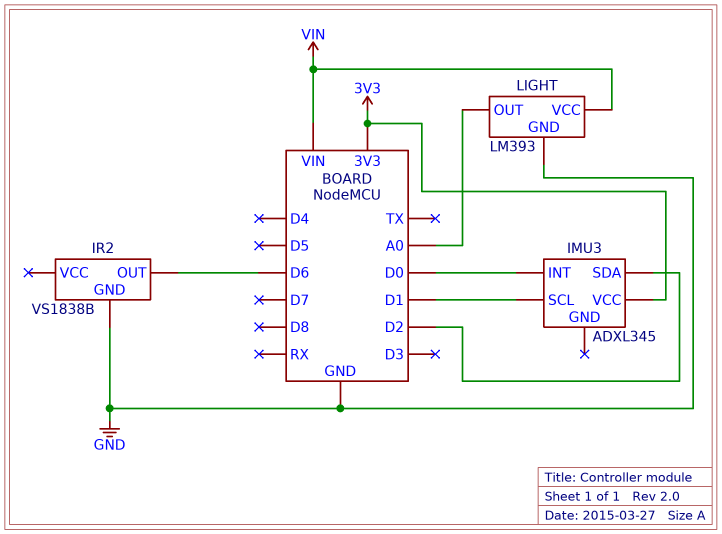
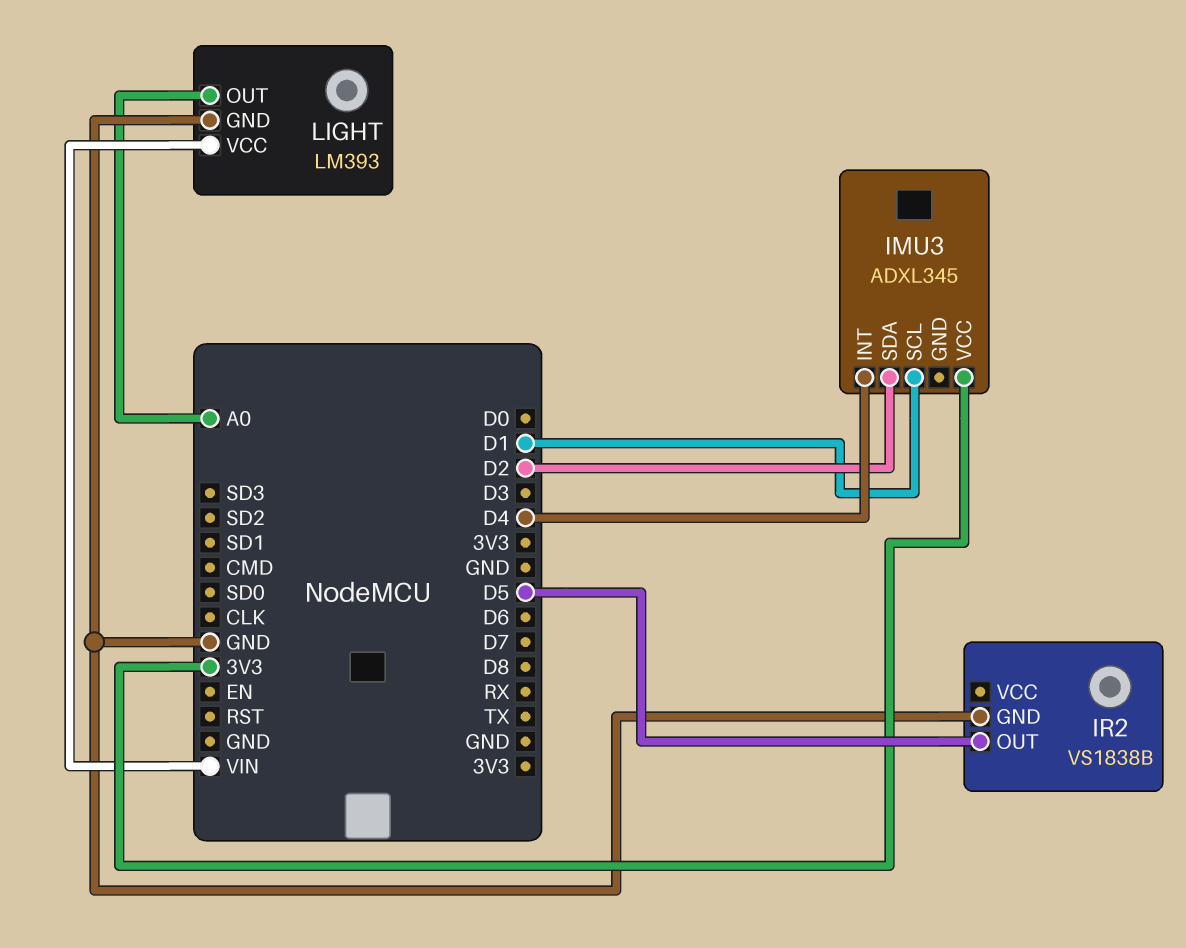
IMU3 pin INT: D0 -> D4
IR2 pin OUT: D6 -> D5

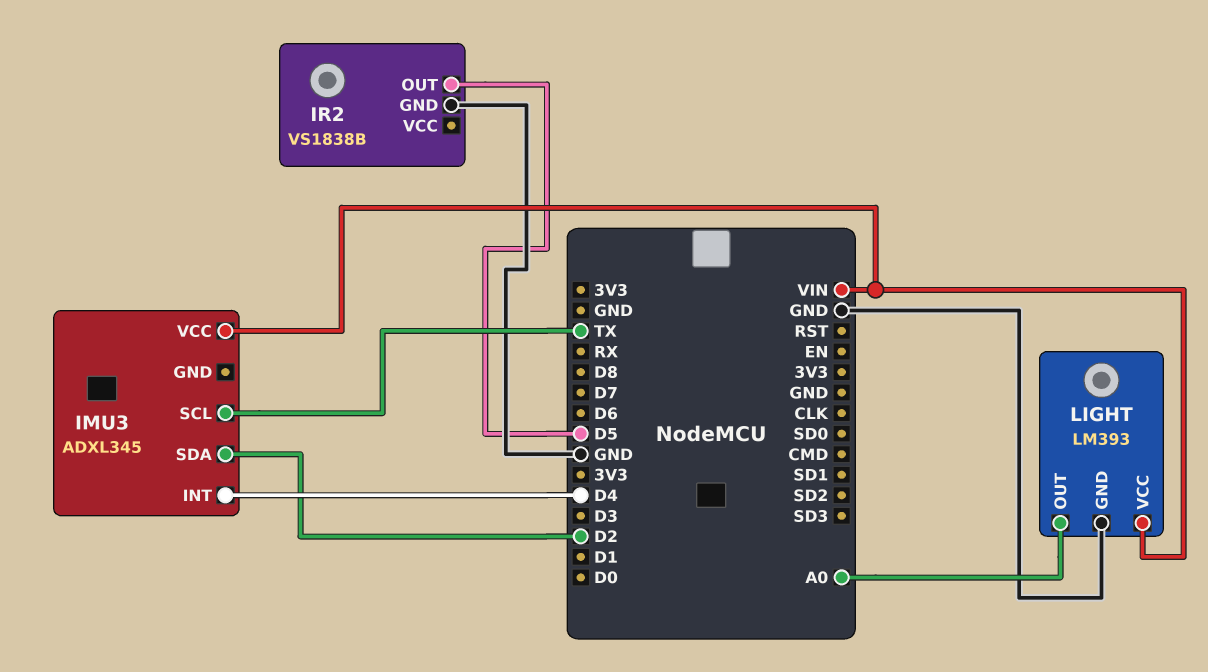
IMU3 pin SCL: D1 -> TX
IMU3 pin VCC: 3V3 -> VIN

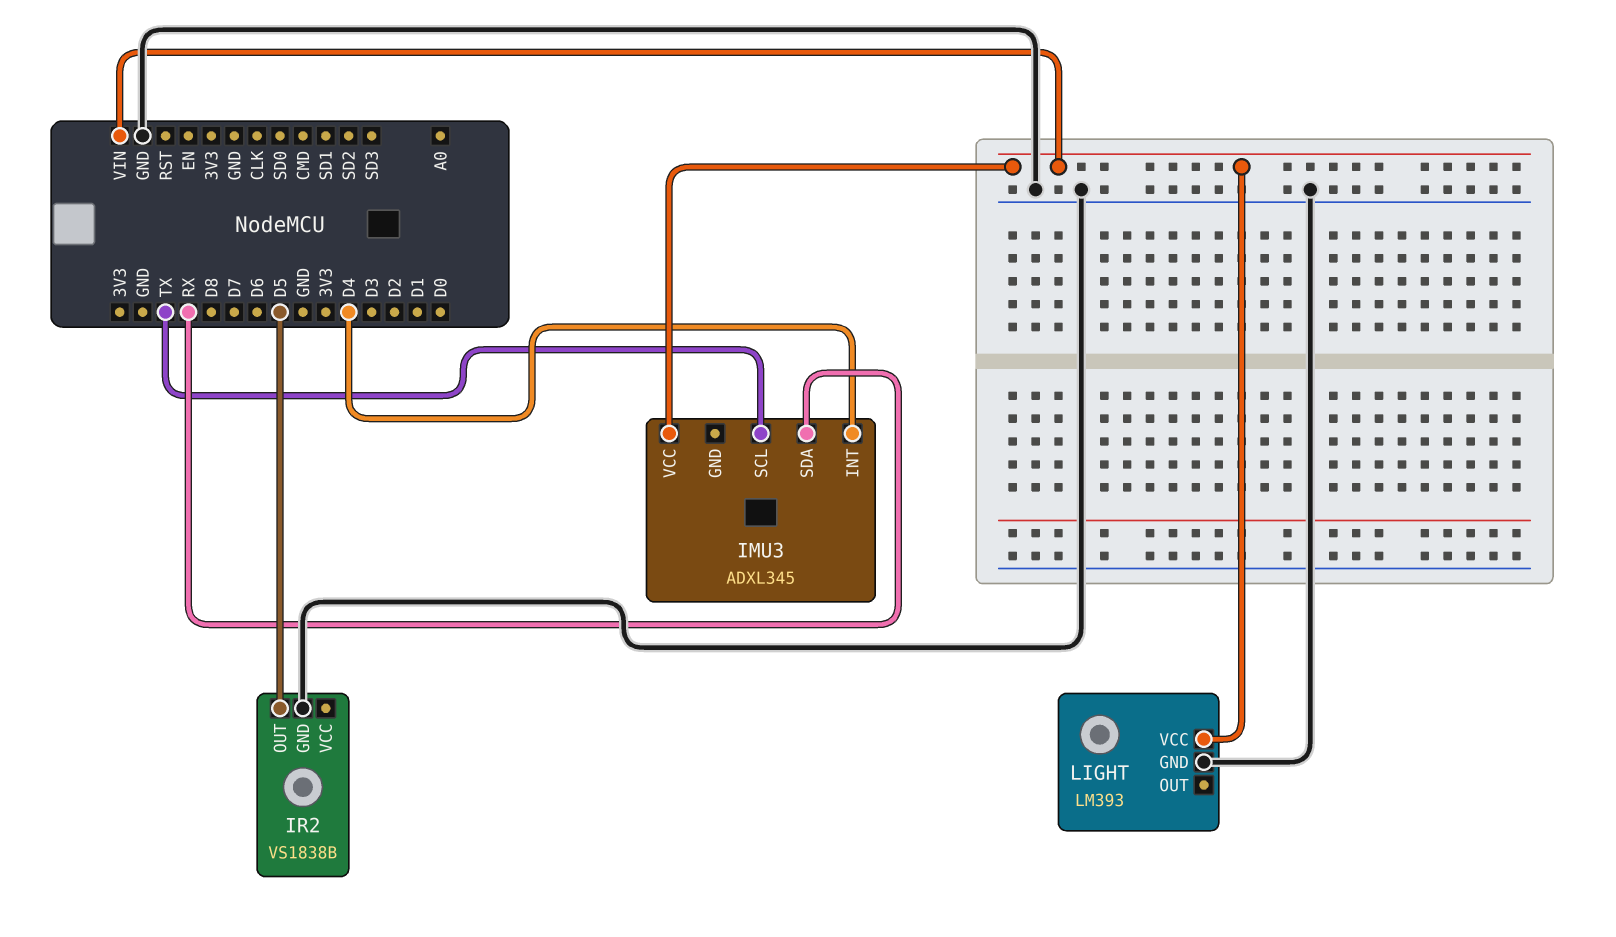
IMU3 pin SDA: D2 -> RX
LIGHT pin OUT: A0 -> none

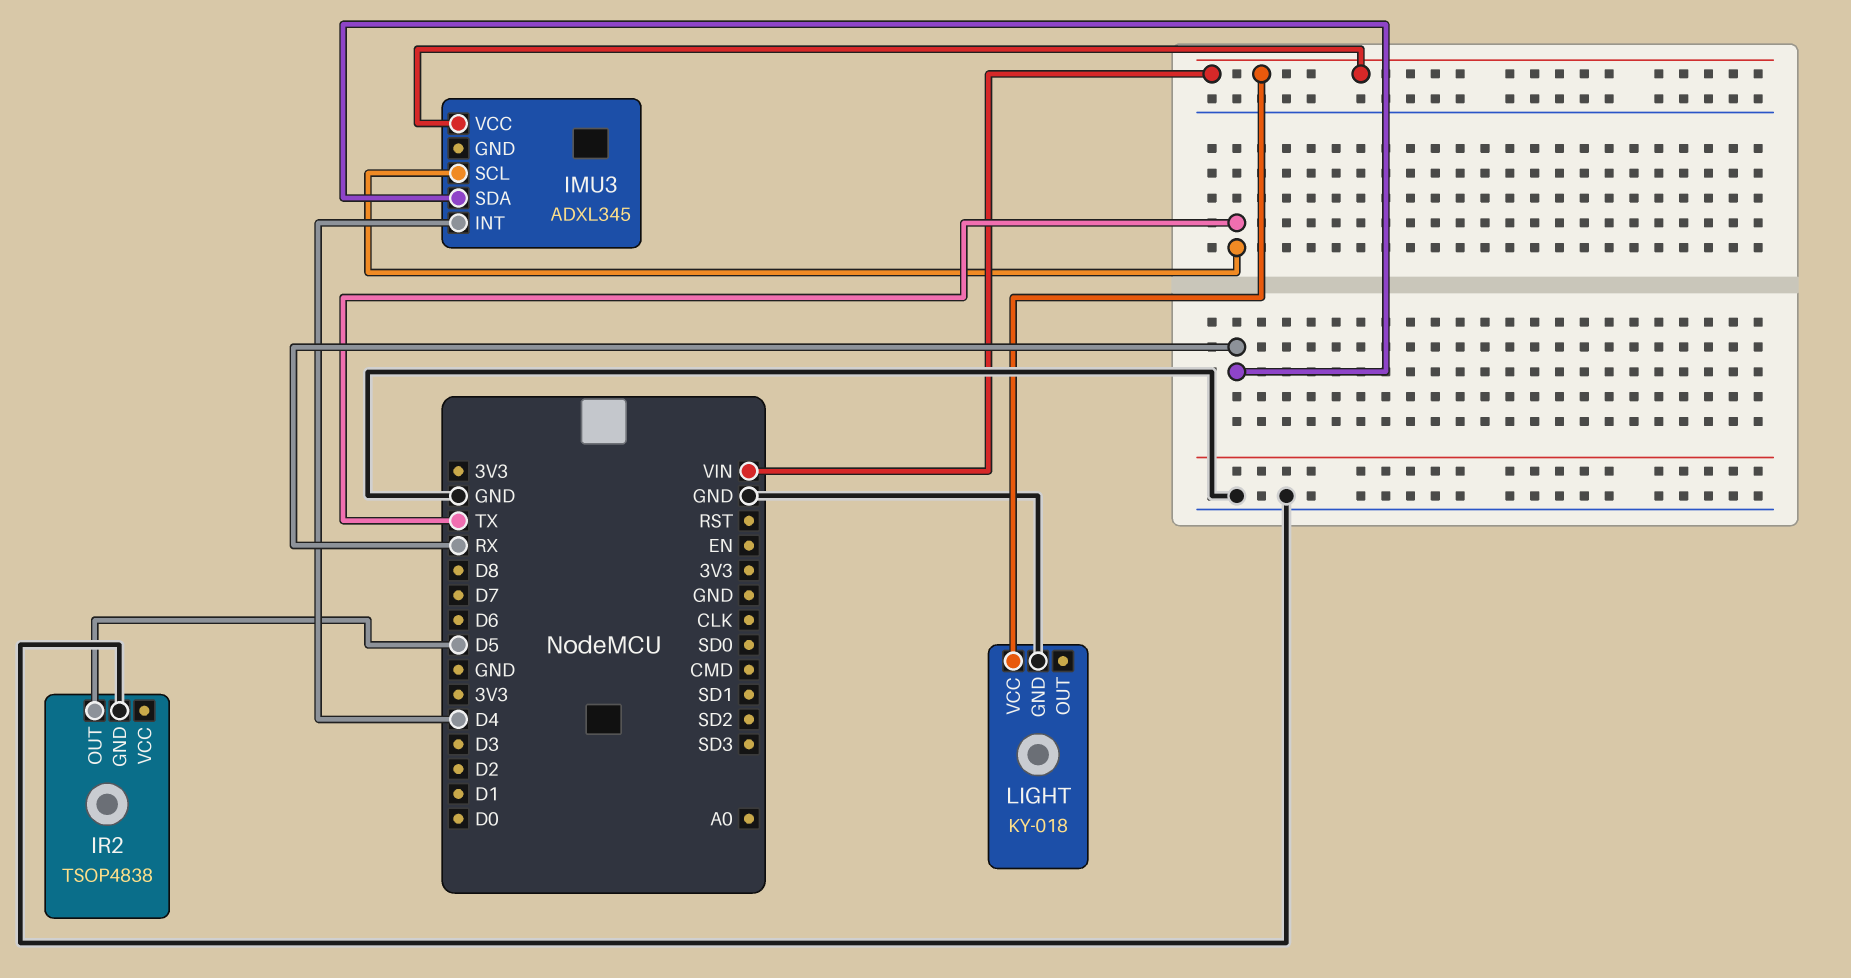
IR2: VS1838B -> TSOP4838
LIGHT: LM393 -> KY-018

